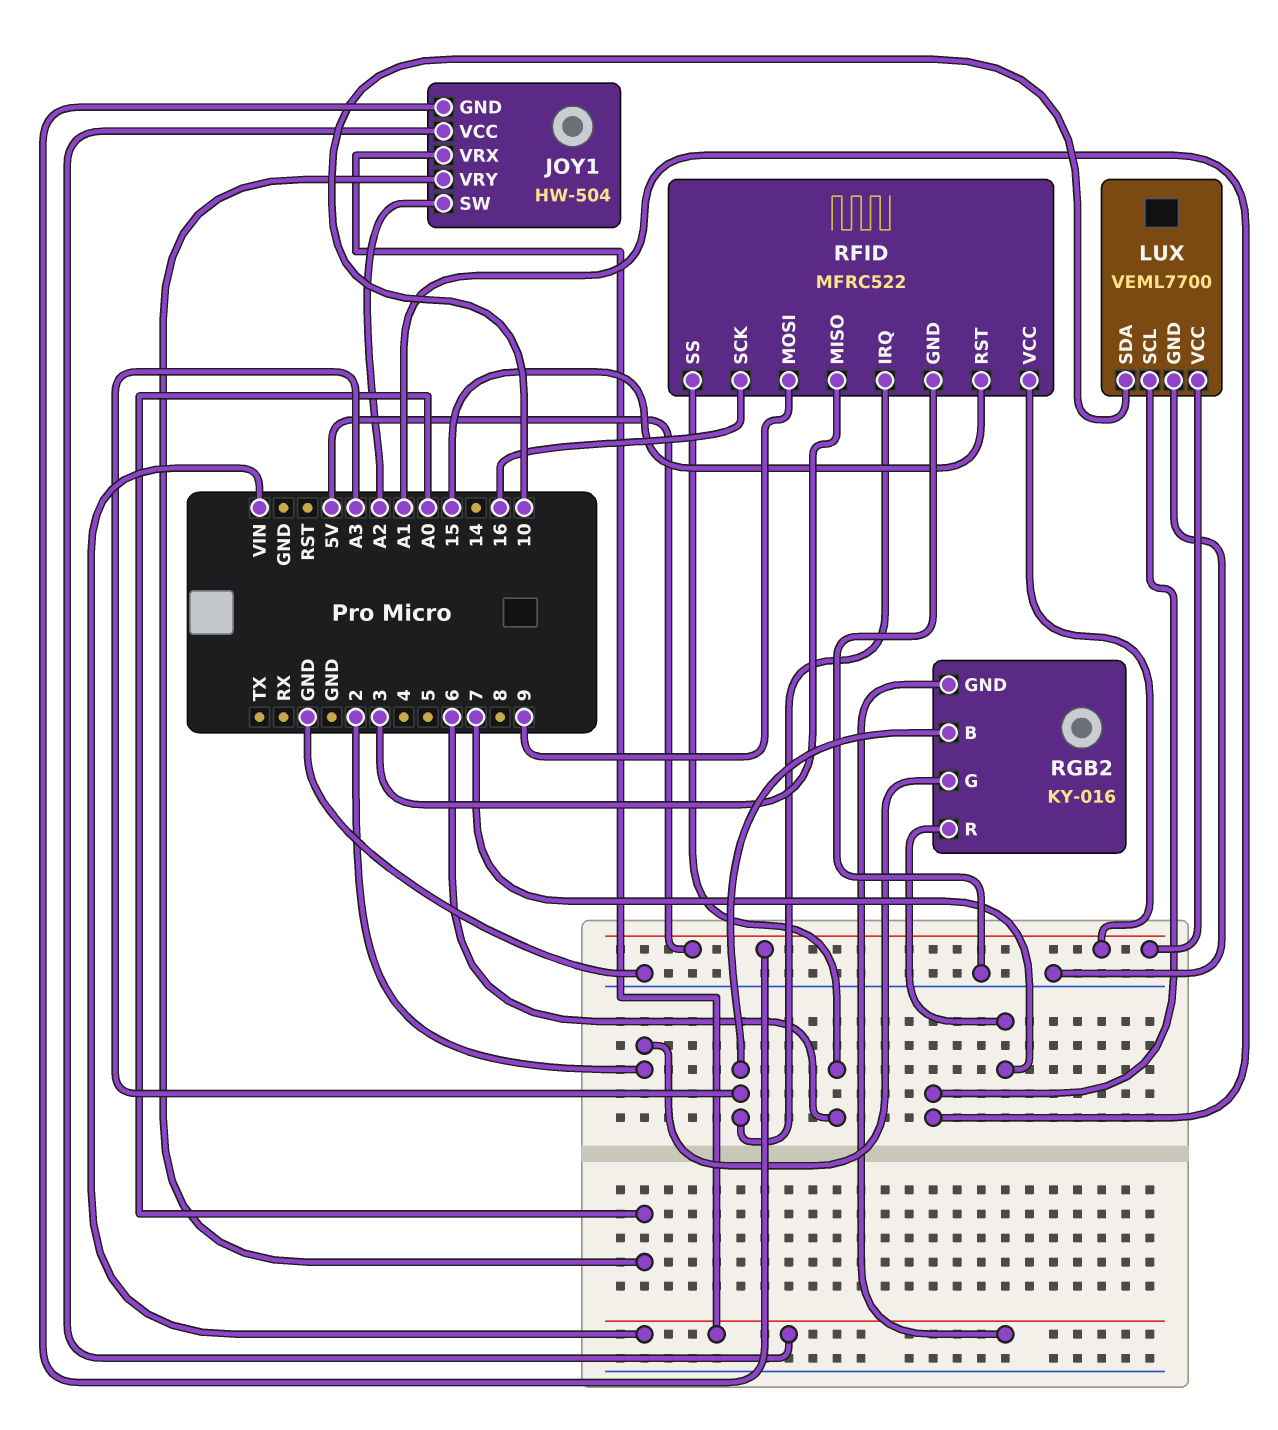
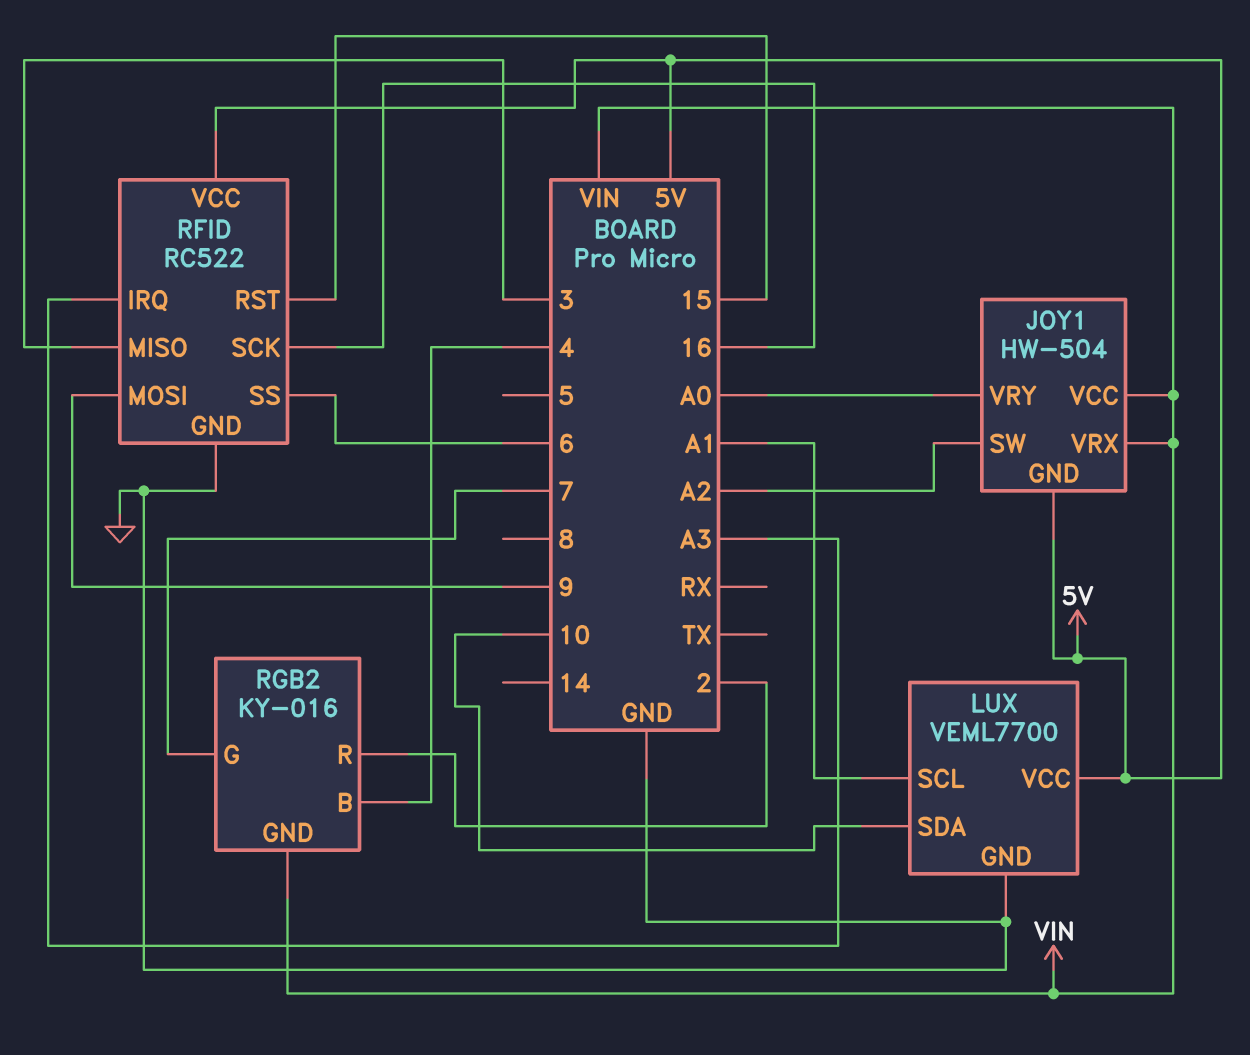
RFID: MFRC522 -> RC522
RGB2 pin B: A3 -> 4
RGB2 pin G: 2 -> 7
RGB2 pin R: 7 -> 2

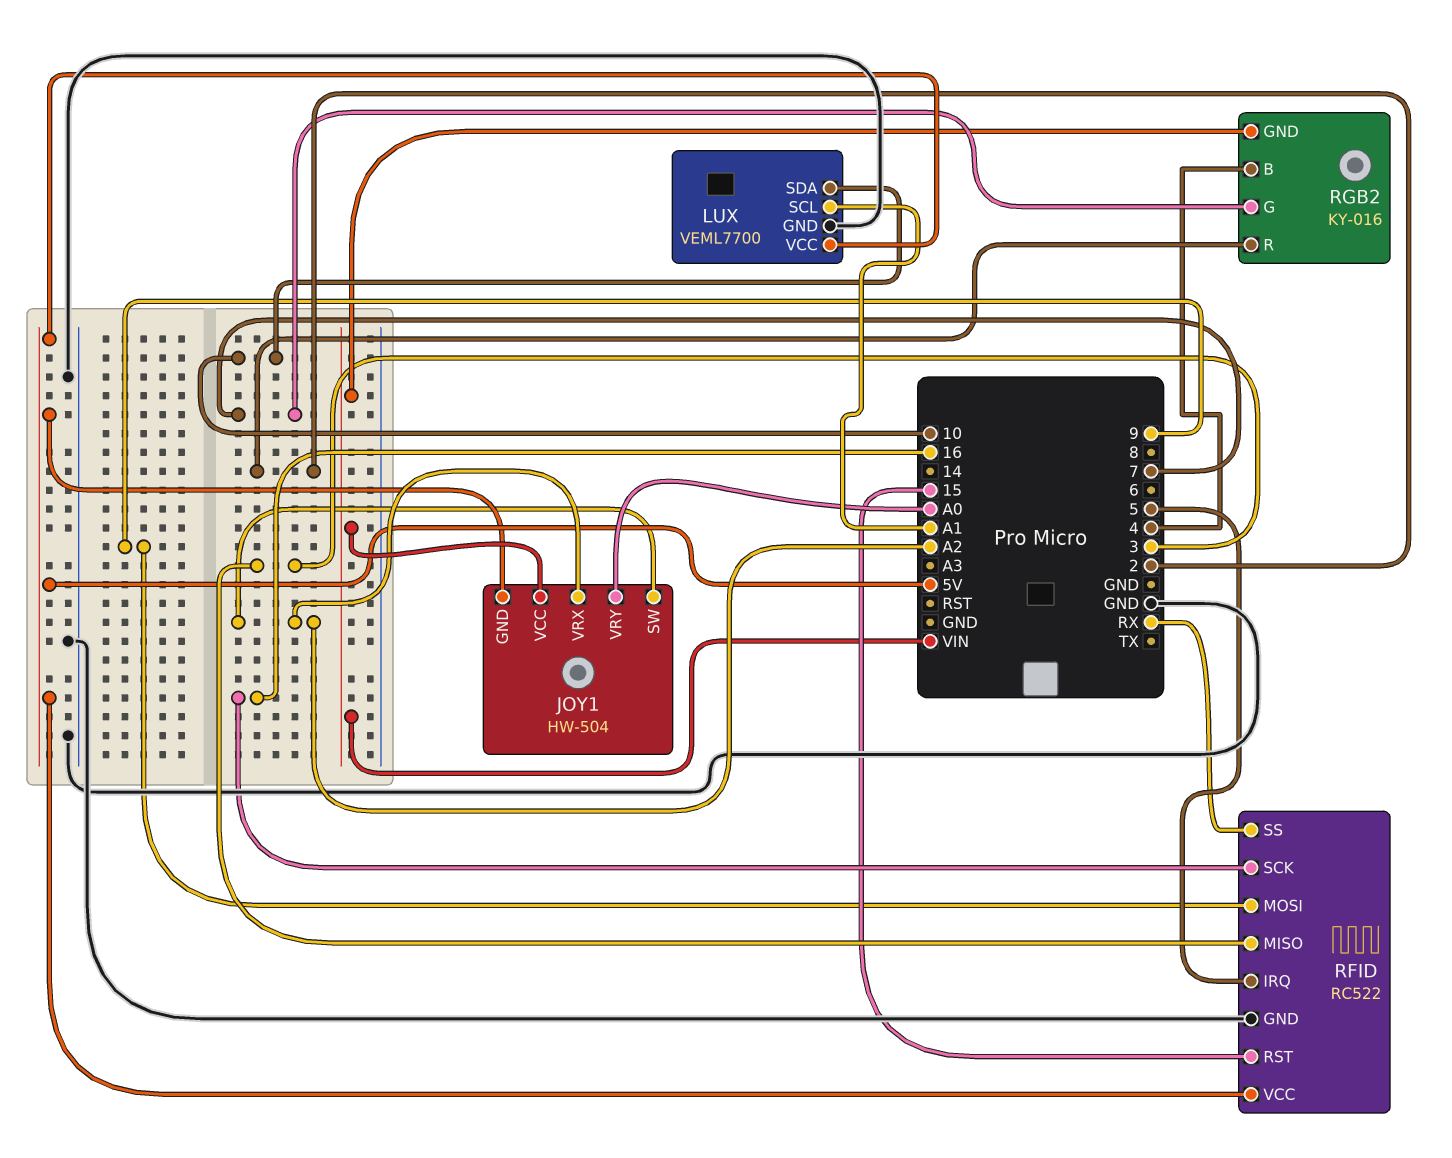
JOY1 pin VRX: VIN -> A2
RFID pin IRQ: A3 -> 5
RFID pin SS: 6 -> RX

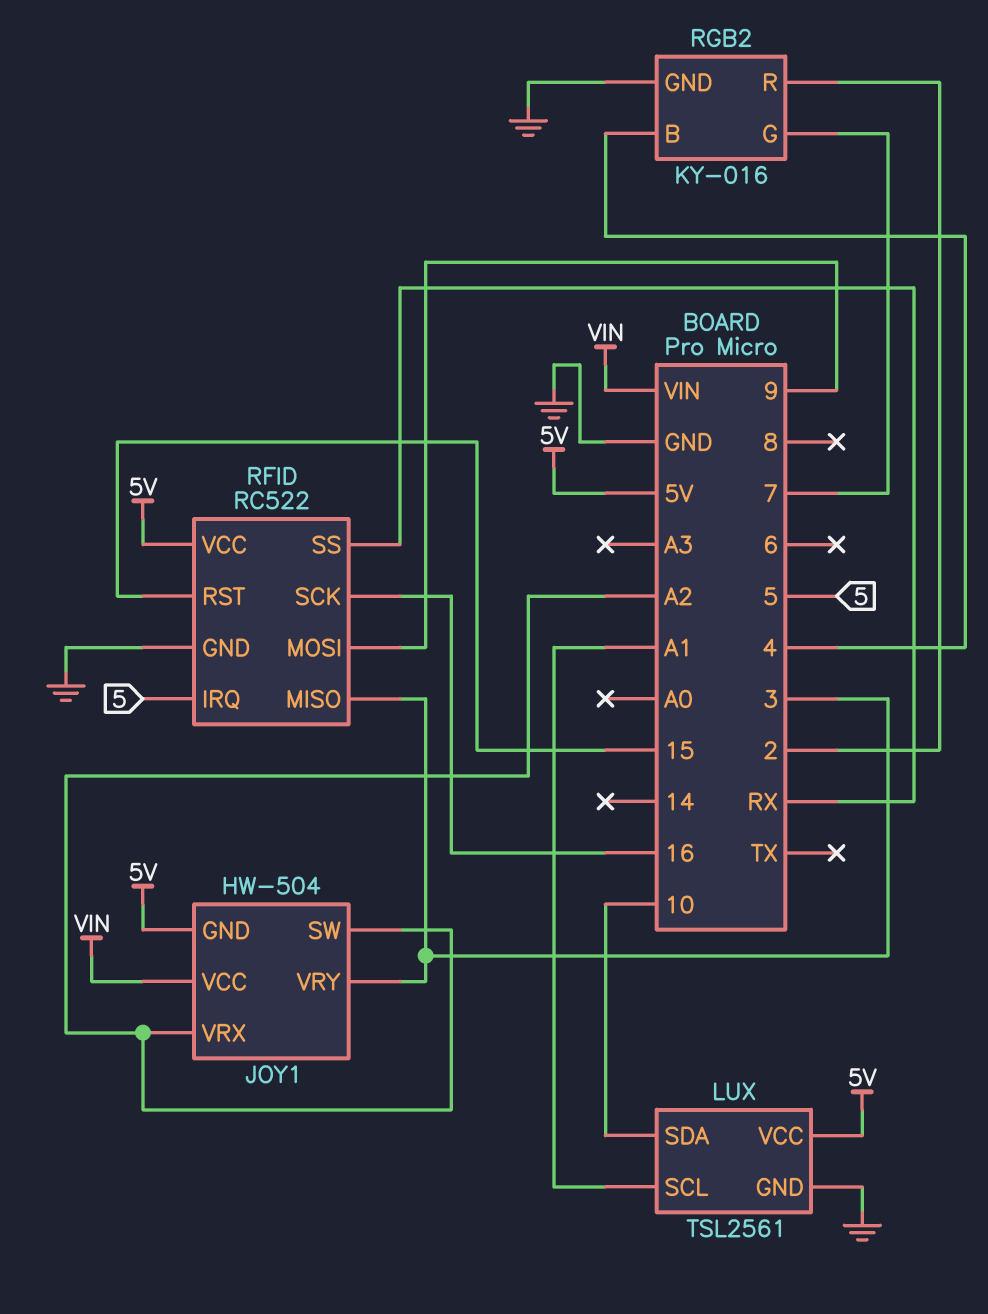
JOY1 pin VRY: A0 -> 3
LUX: VEML7700 -> TSL2561
RGB2 pin GND: VIN -> GND

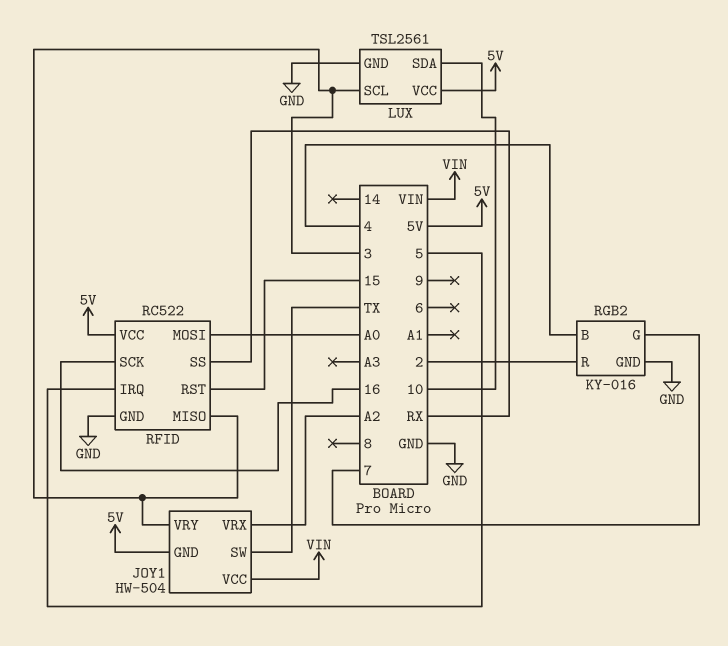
JOY1 pin SW: A2 -> TX
LUX pin SCL: A1 -> 3
RFID pin MOSI: 9 -> A0

